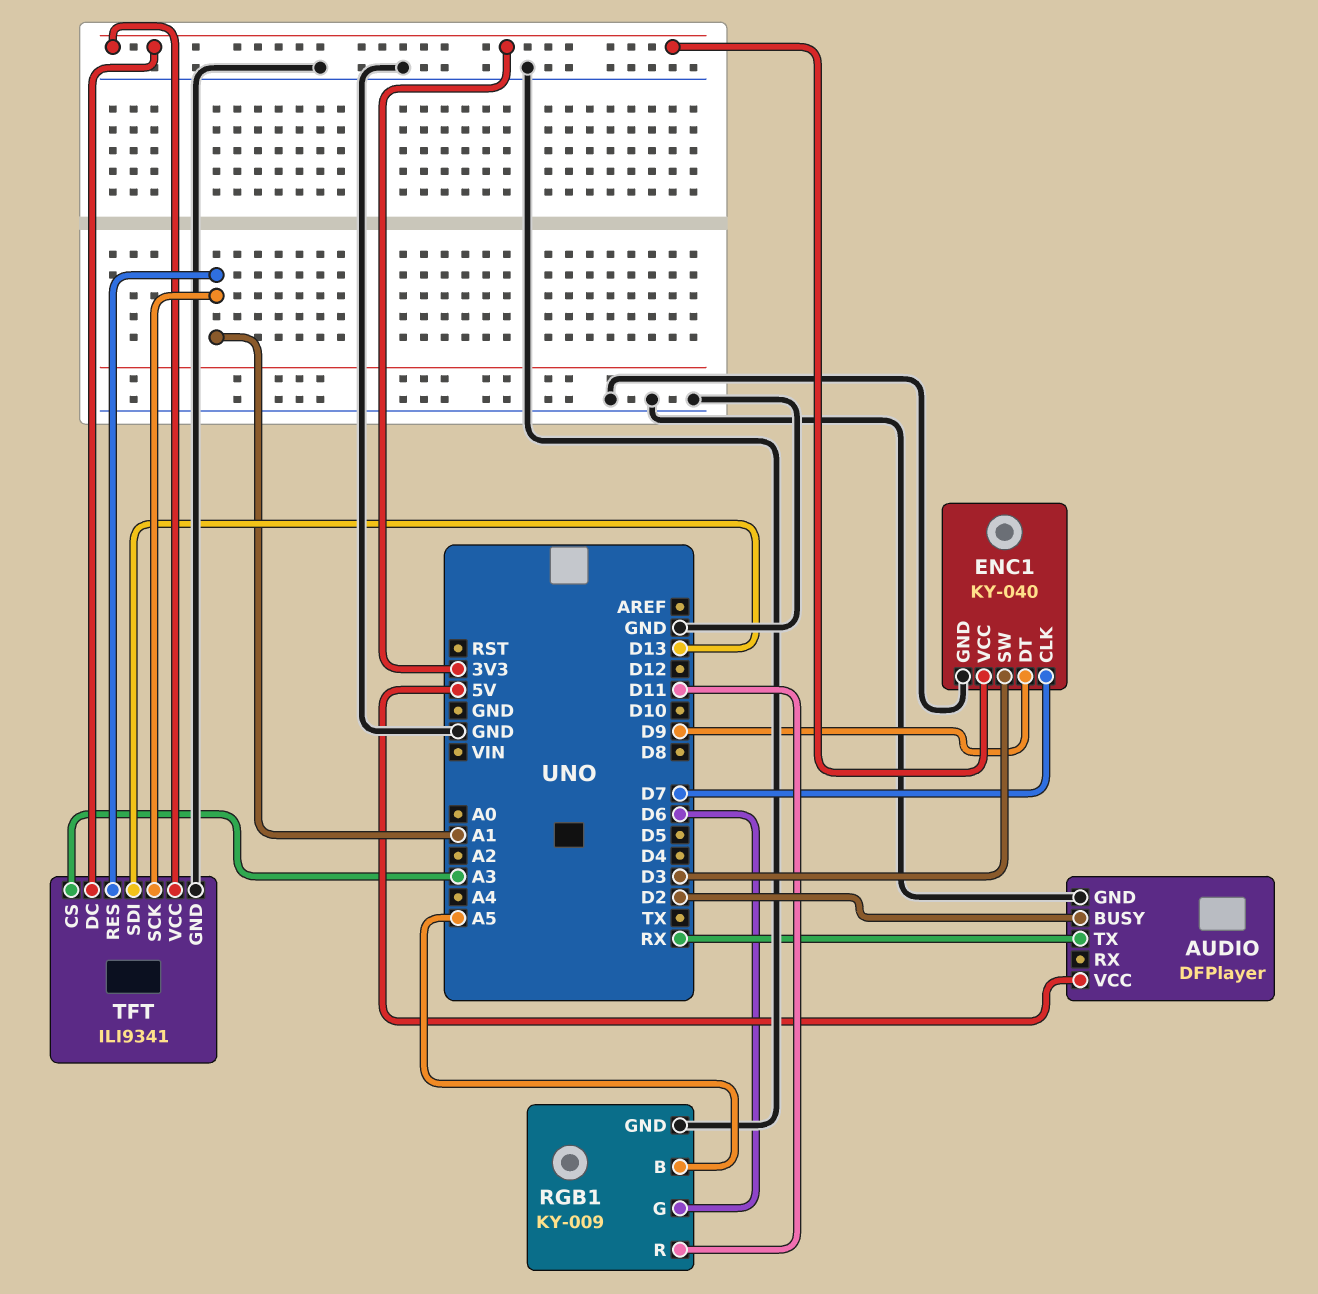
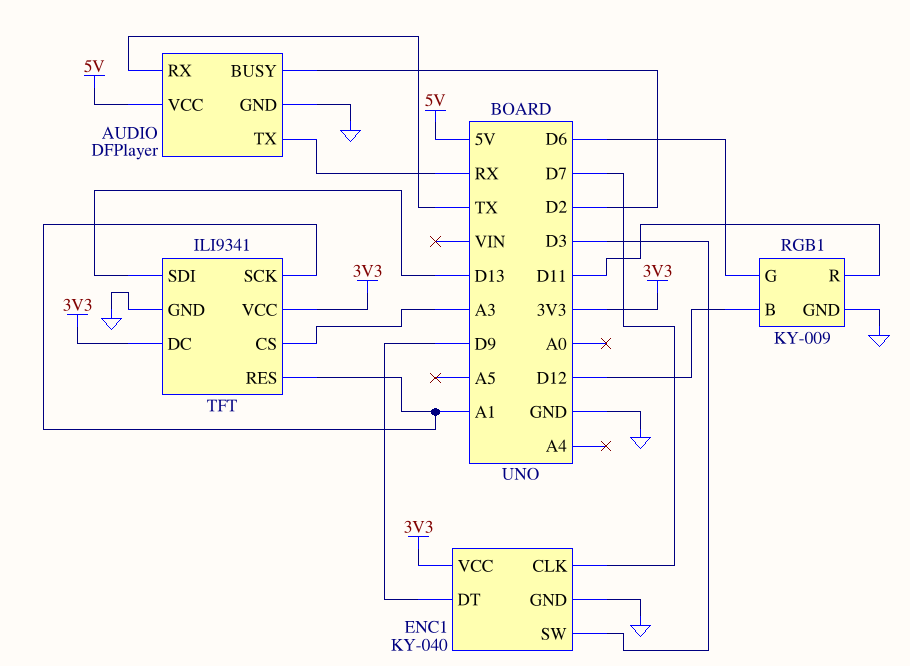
AUDIO pin RX: none -> TX
RGB1 pin B: A5 -> D12

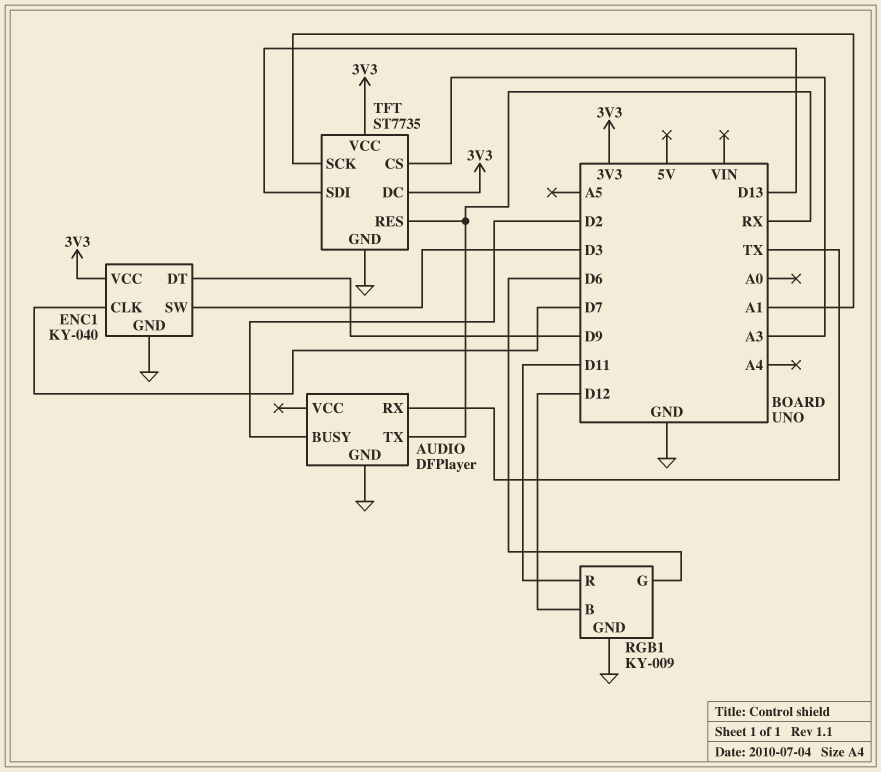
AUDIO pin VCC: 5V -> none
TFT: ILI9341 -> ST7735
TFT pin RES: A1 -> RX

